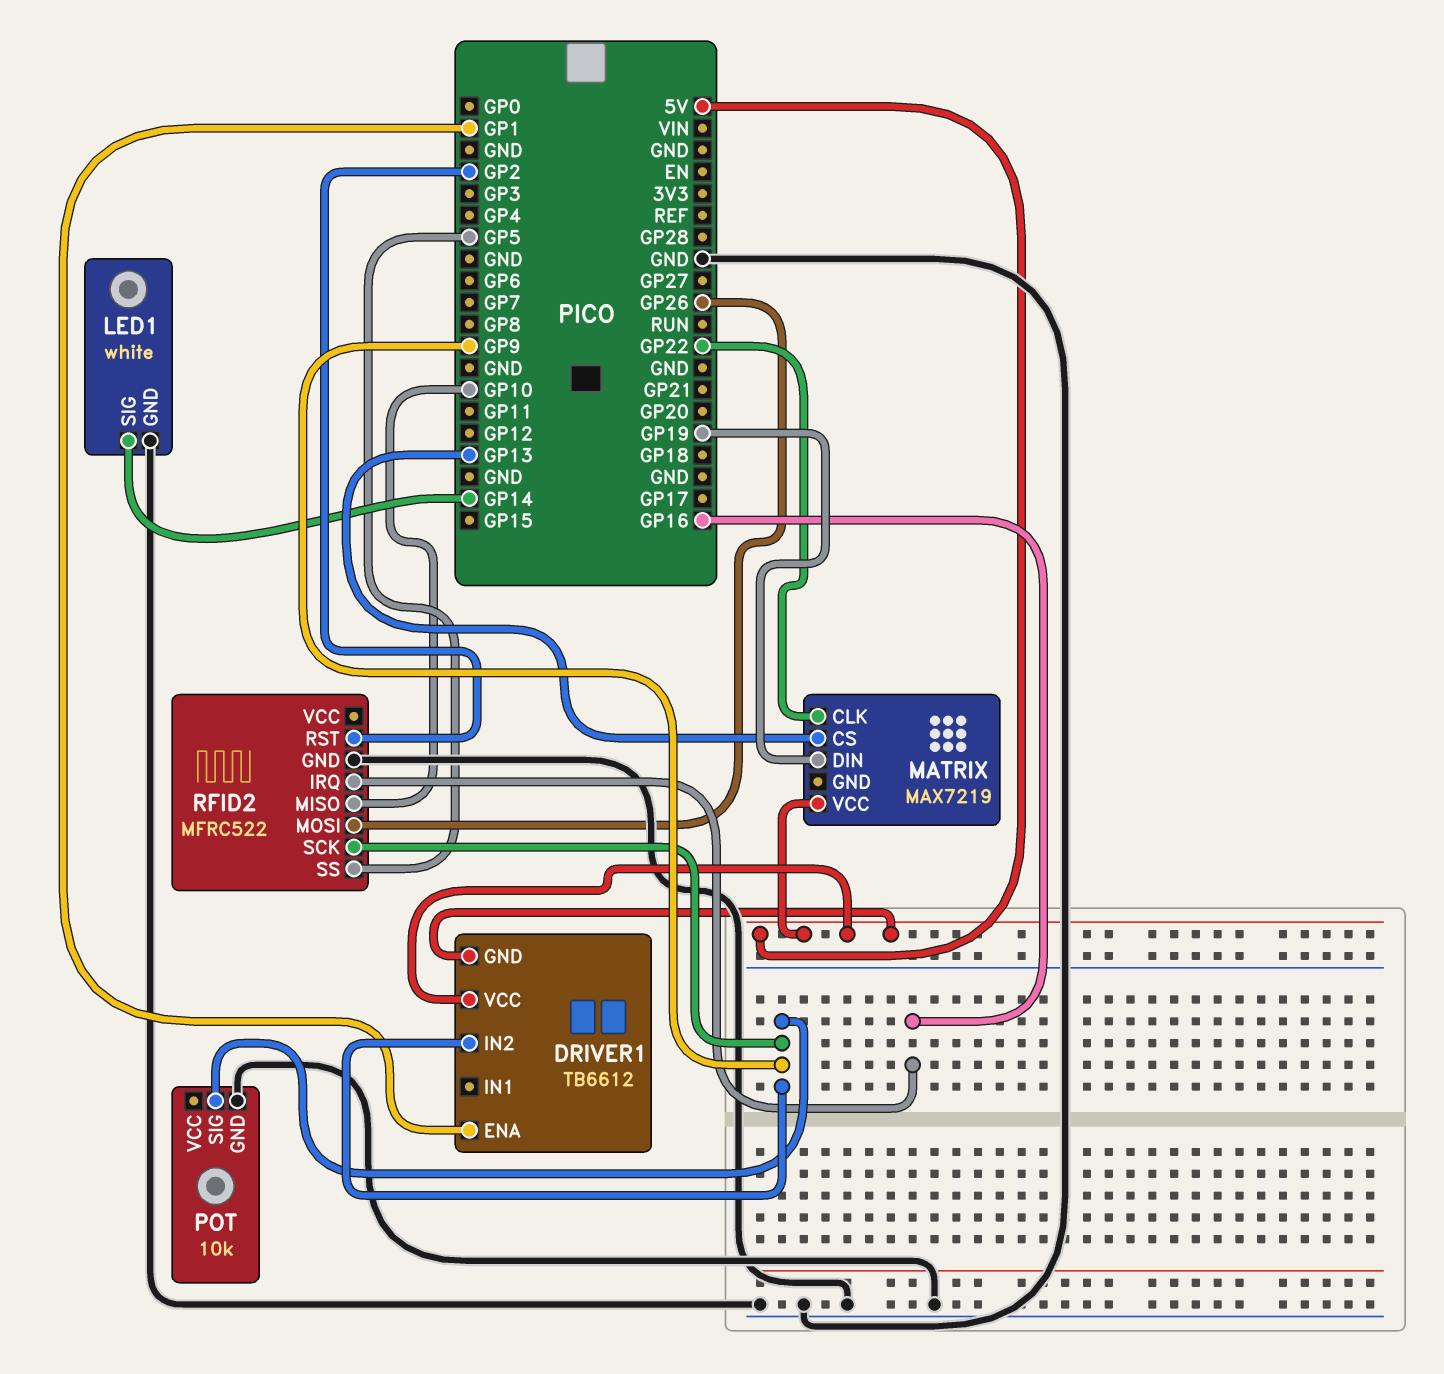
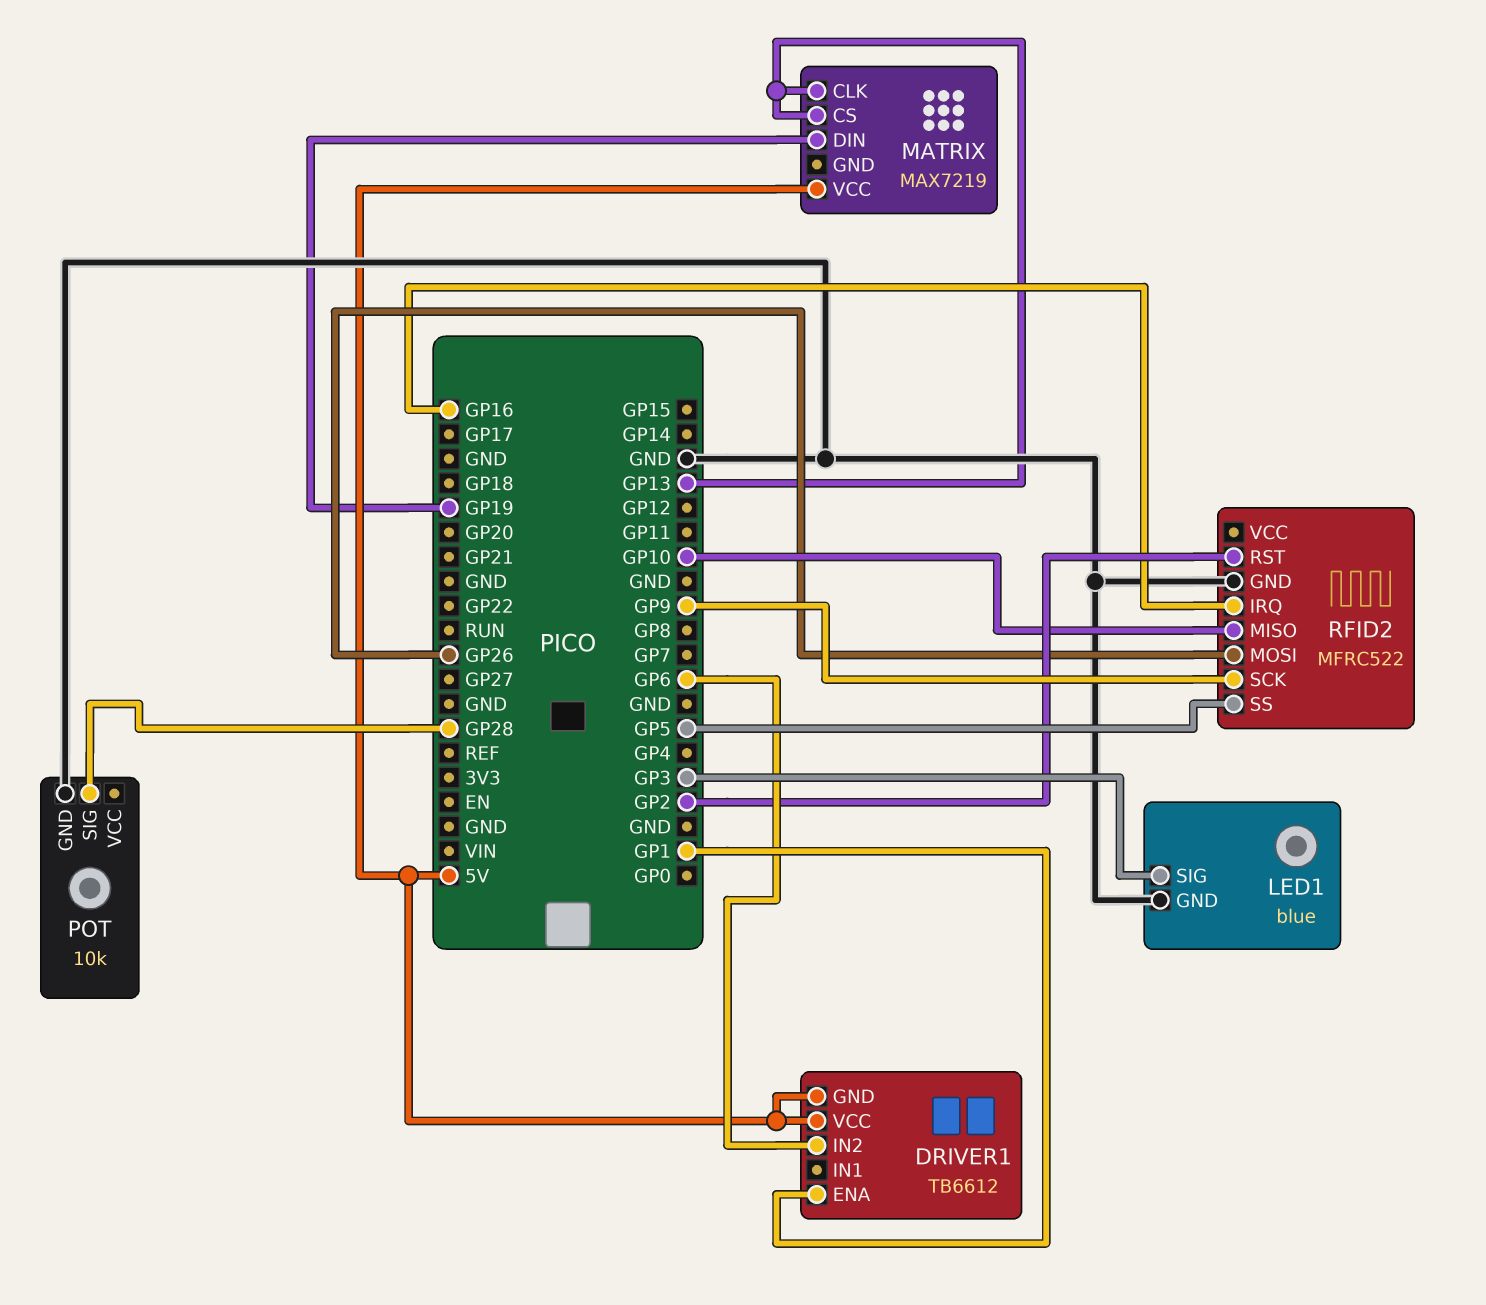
DRIVER1 pin IN2: GP9 -> GP6
LED1: white -> blue
LED1 pin SIG: GP14 -> GP3
MATRIX pin CLK: GP22 -> GP13
POT pin SIG: GP9 -> GP28

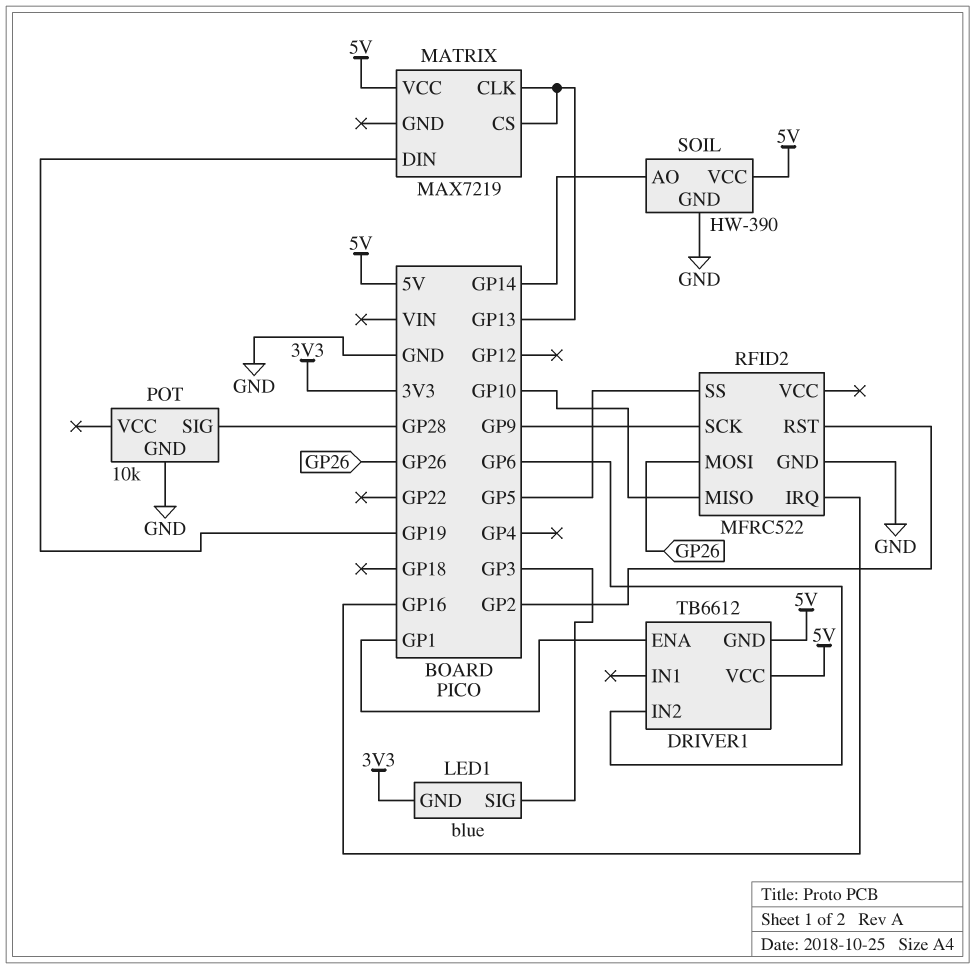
LED1 pin GND: GND -> 3V3
SOIL: none -> HW-390
SOIL pin AO: none -> GP14
SOIL pin GND: none -> GND
SOIL pin VCC: none -> 5V

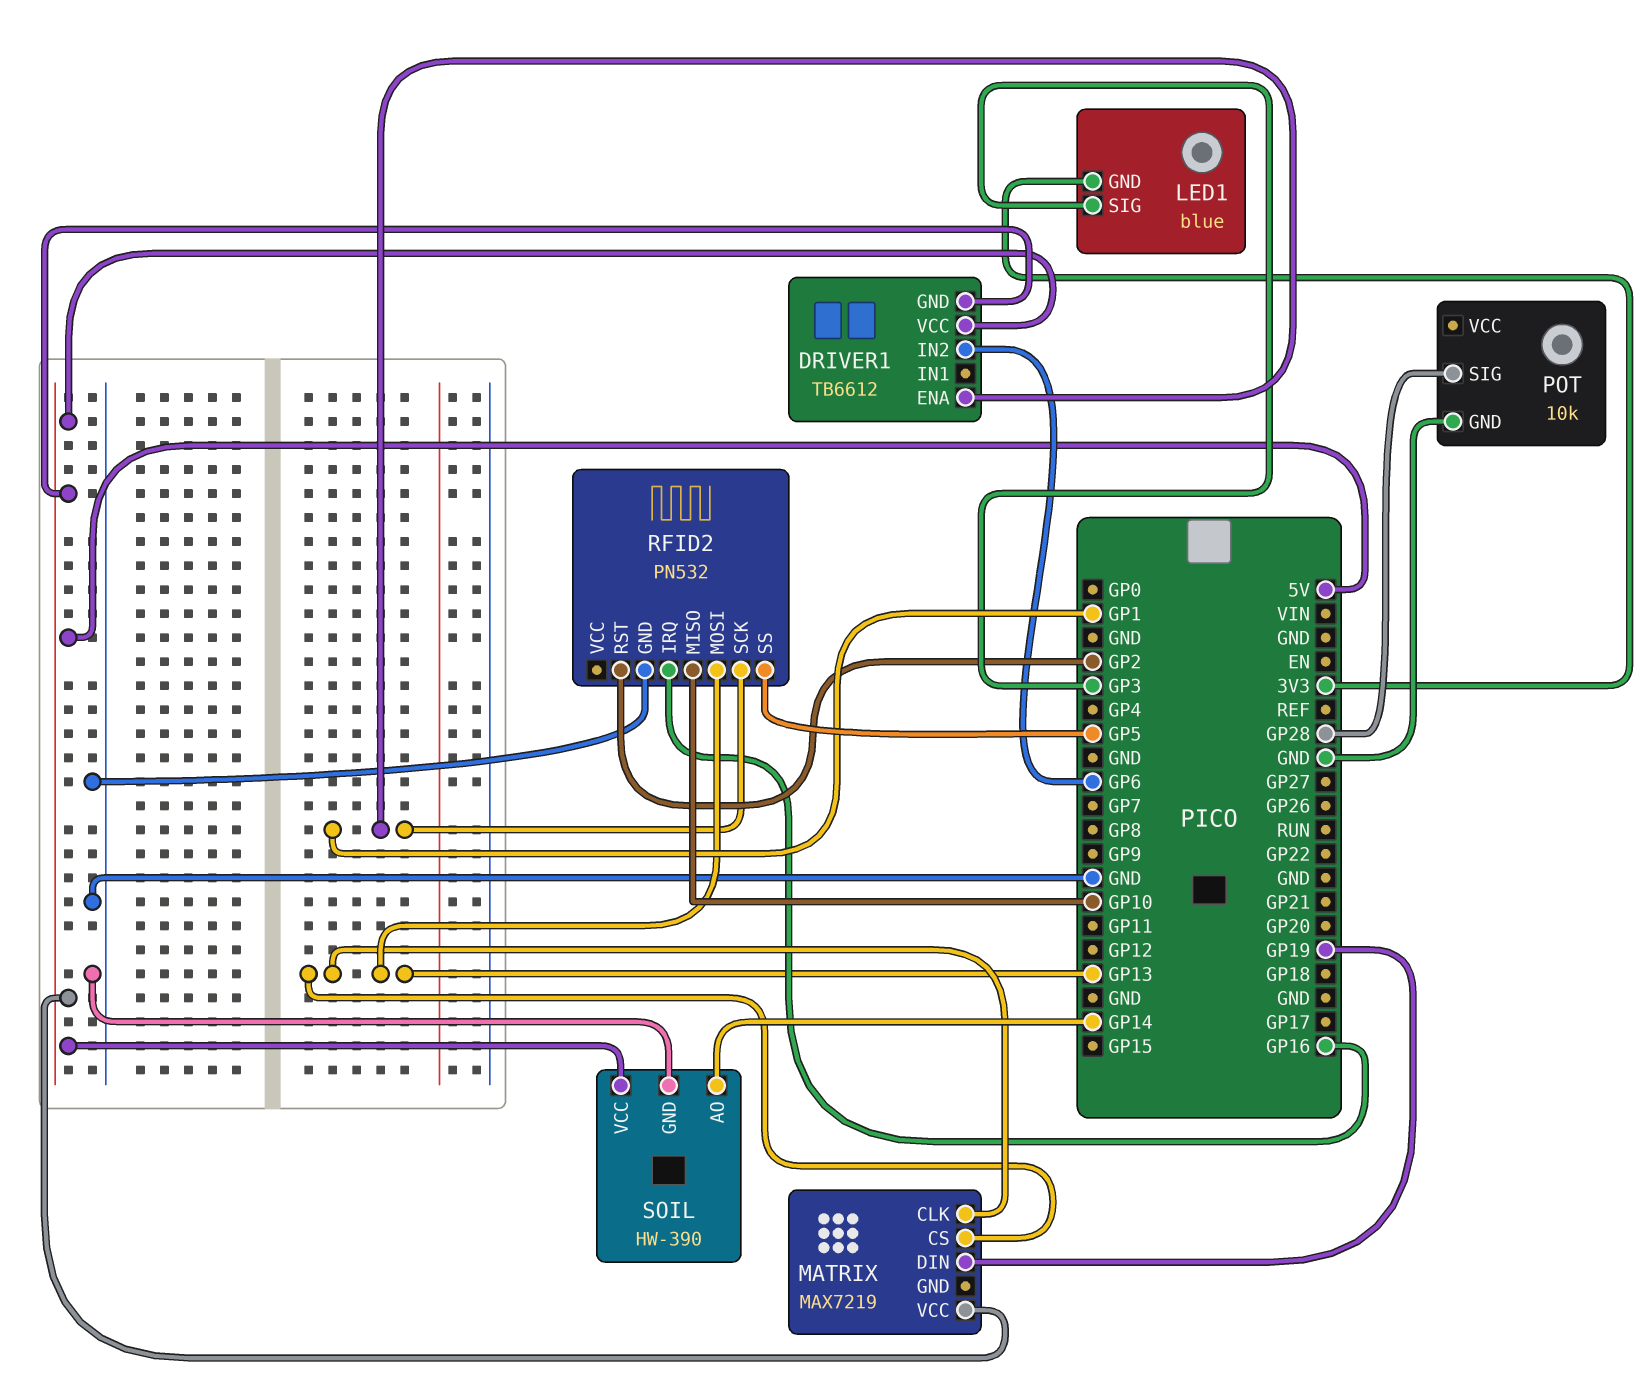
RFID2: MFRC522 -> PN532
RFID2 pin MOSI: GP26 -> GP13
RFID2 pin SCK: GP9 -> GP1

